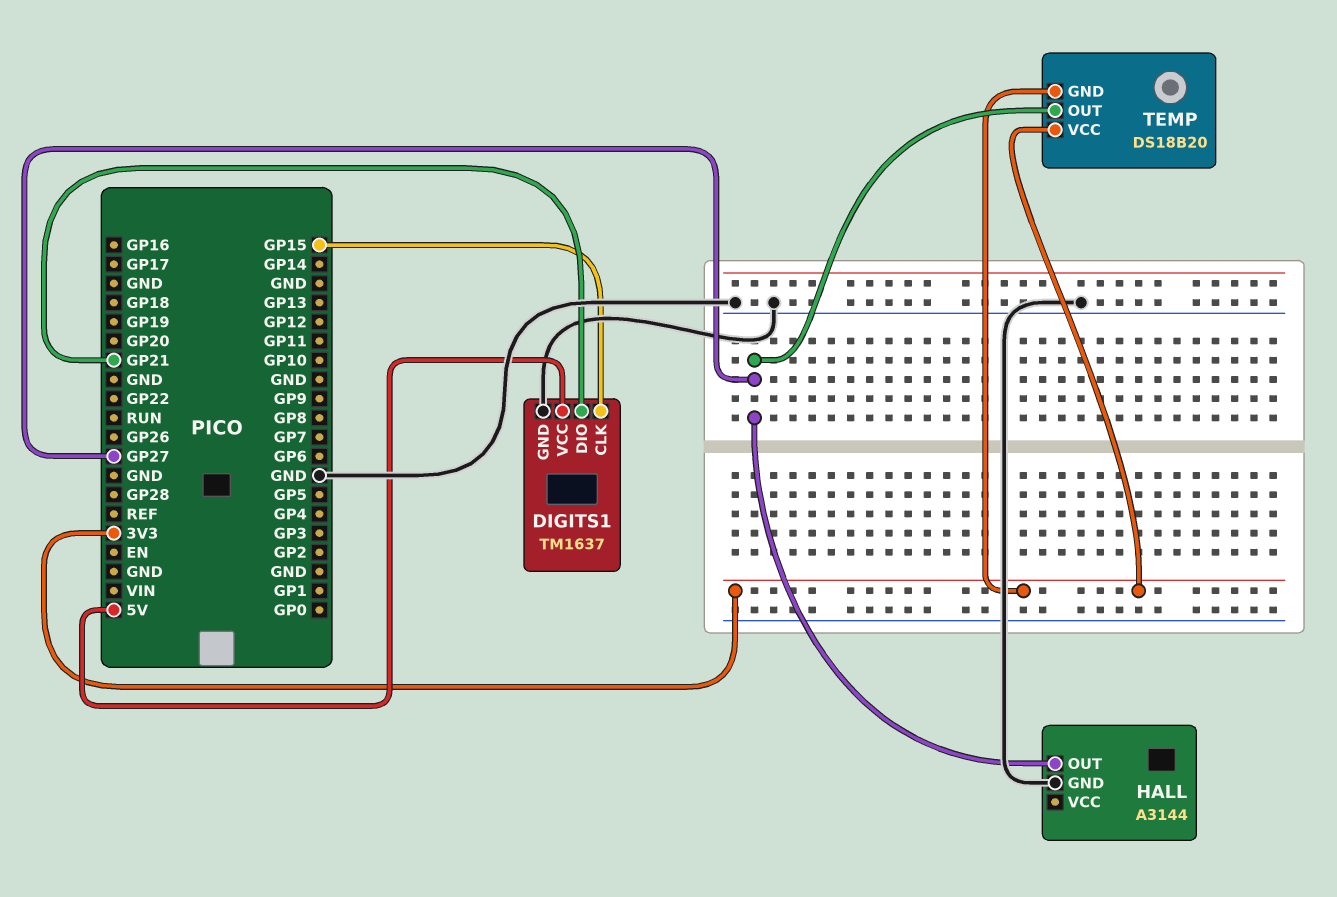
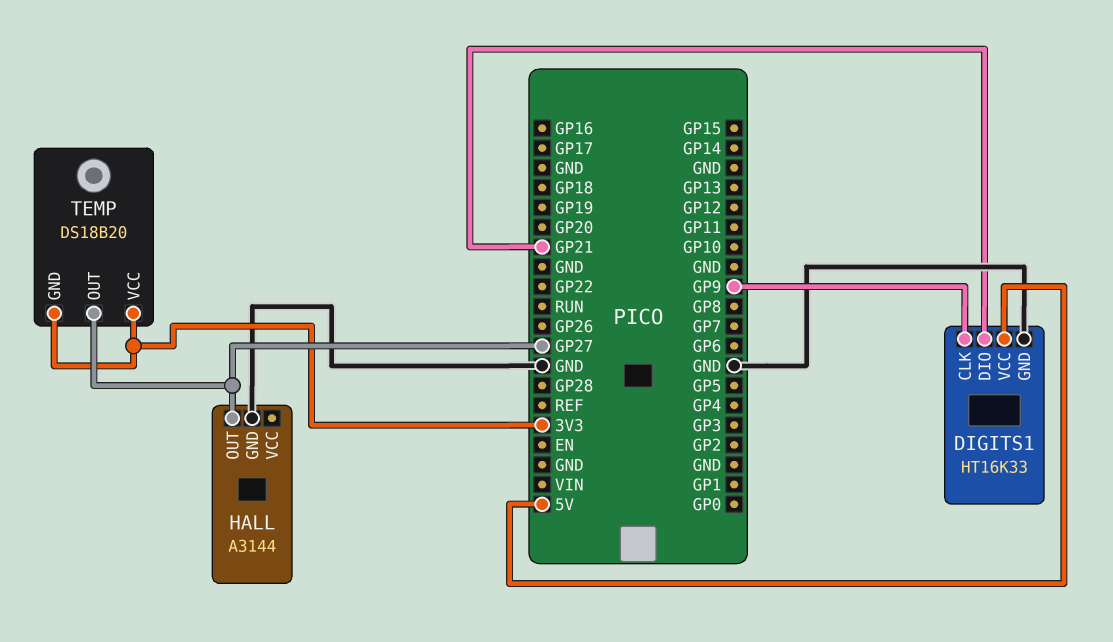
DIGITS1: TM1637 -> HT16K33
DIGITS1 pin CLK: GP15 -> GP9

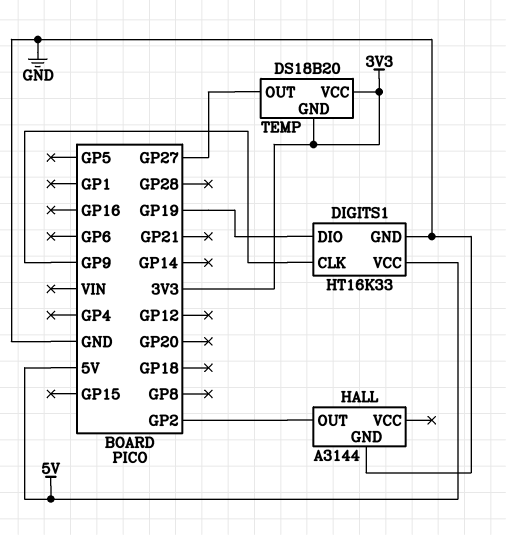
DIGITS1 pin DIO: GP21 -> GP19
HALL pin OUT: GP27 -> GP2

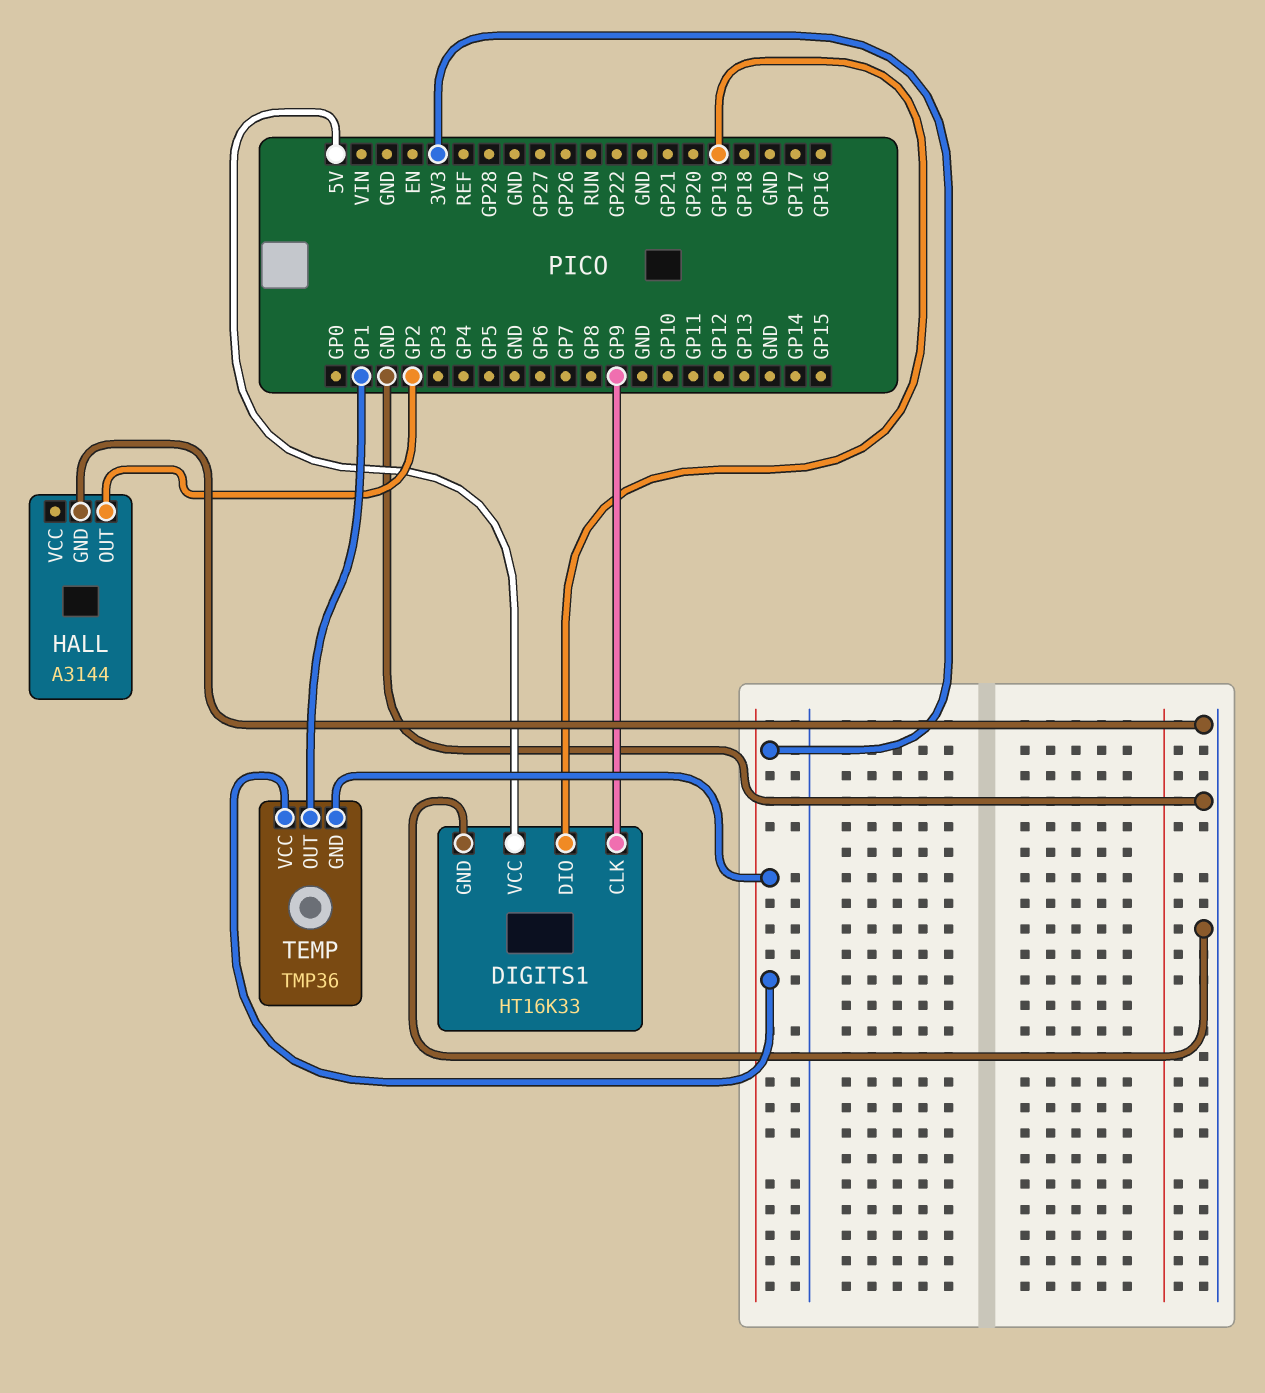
TEMP: DS18B20 -> TMP36
TEMP pin OUT: GP27 -> GP1

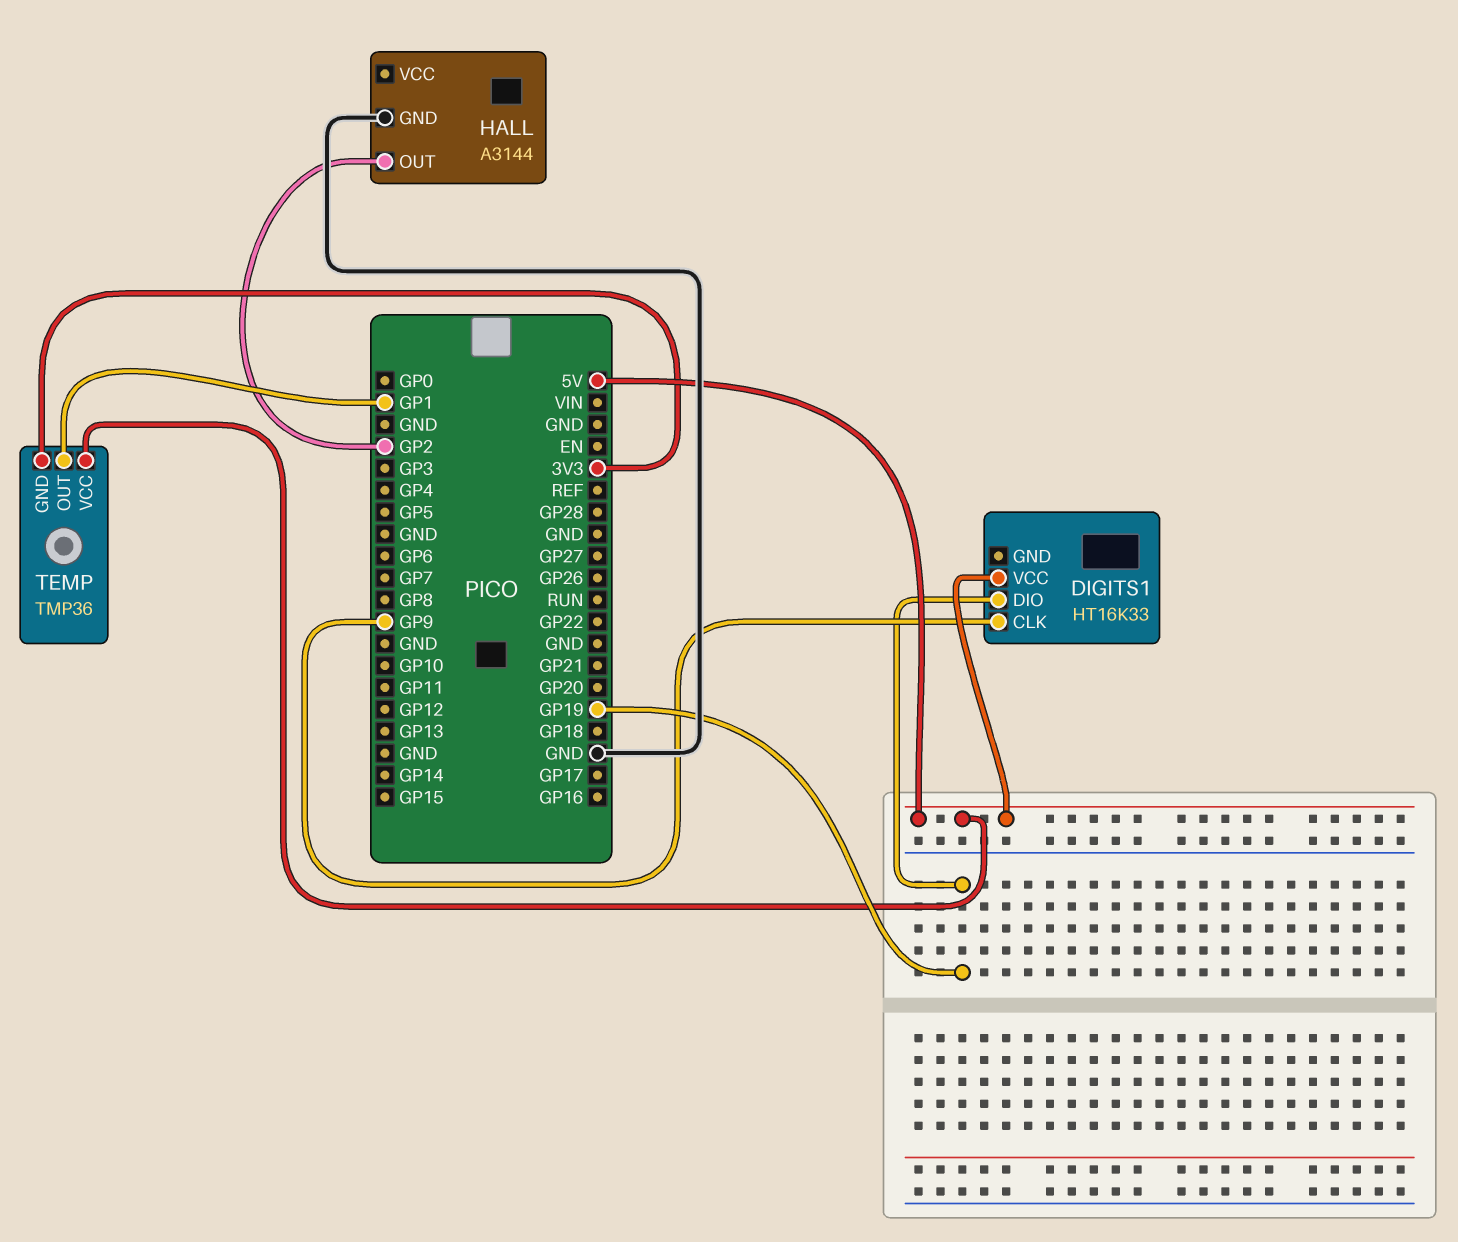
DIGITS1 pin GND: GND -> none
TEMP pin VCC: 3V3 -> 5V

